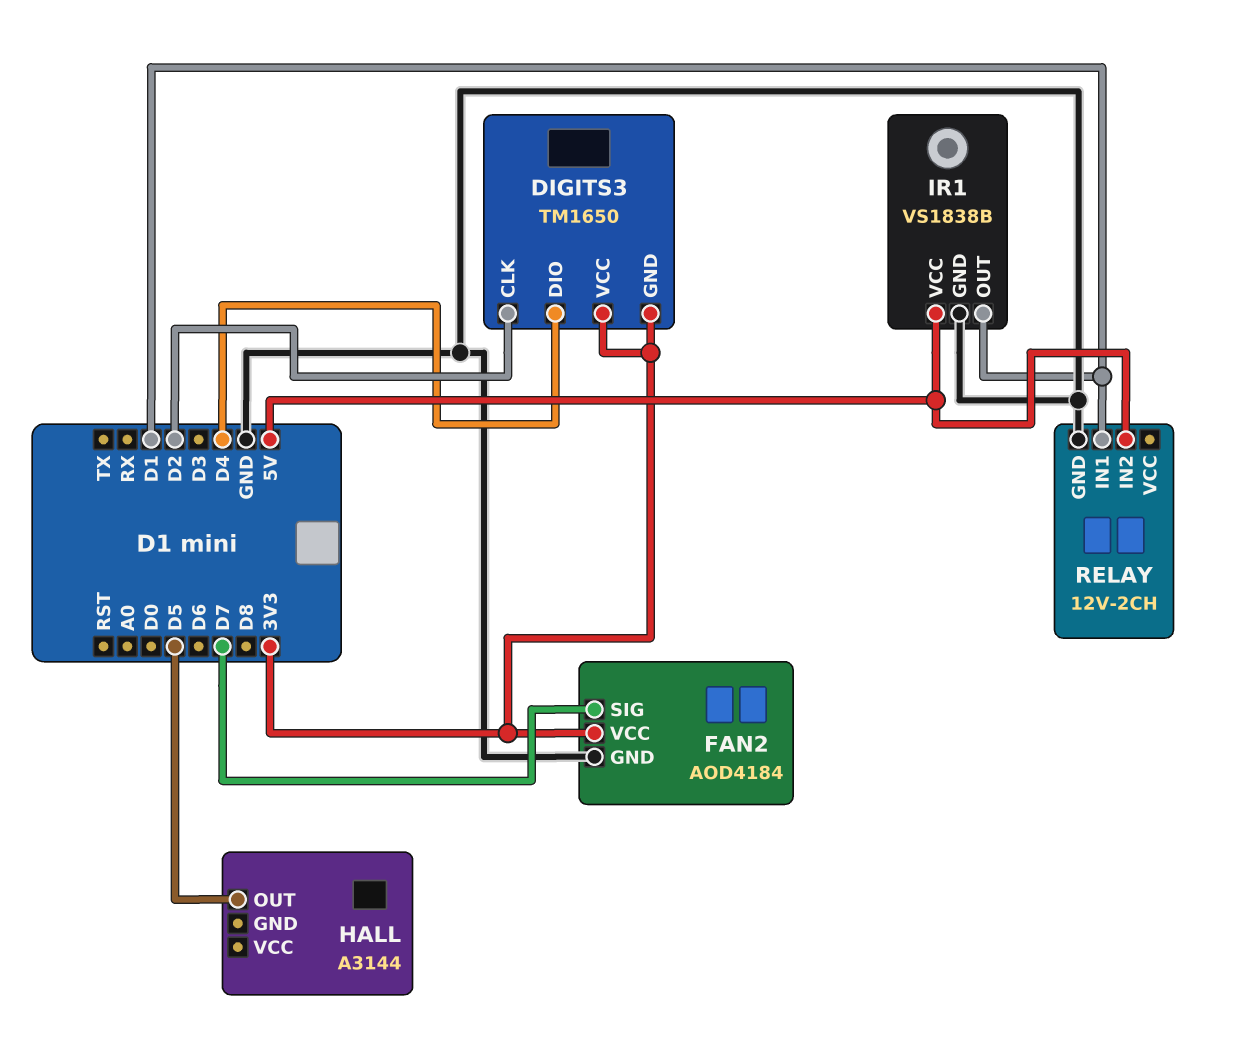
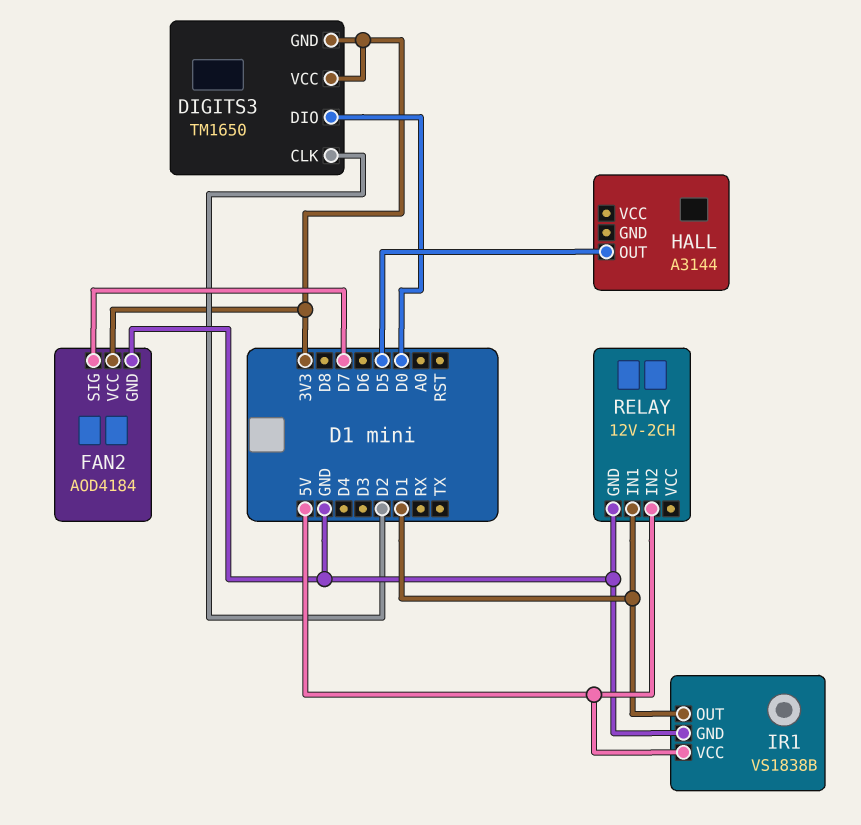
DIGITS3 pin DIO: D4 -> D0

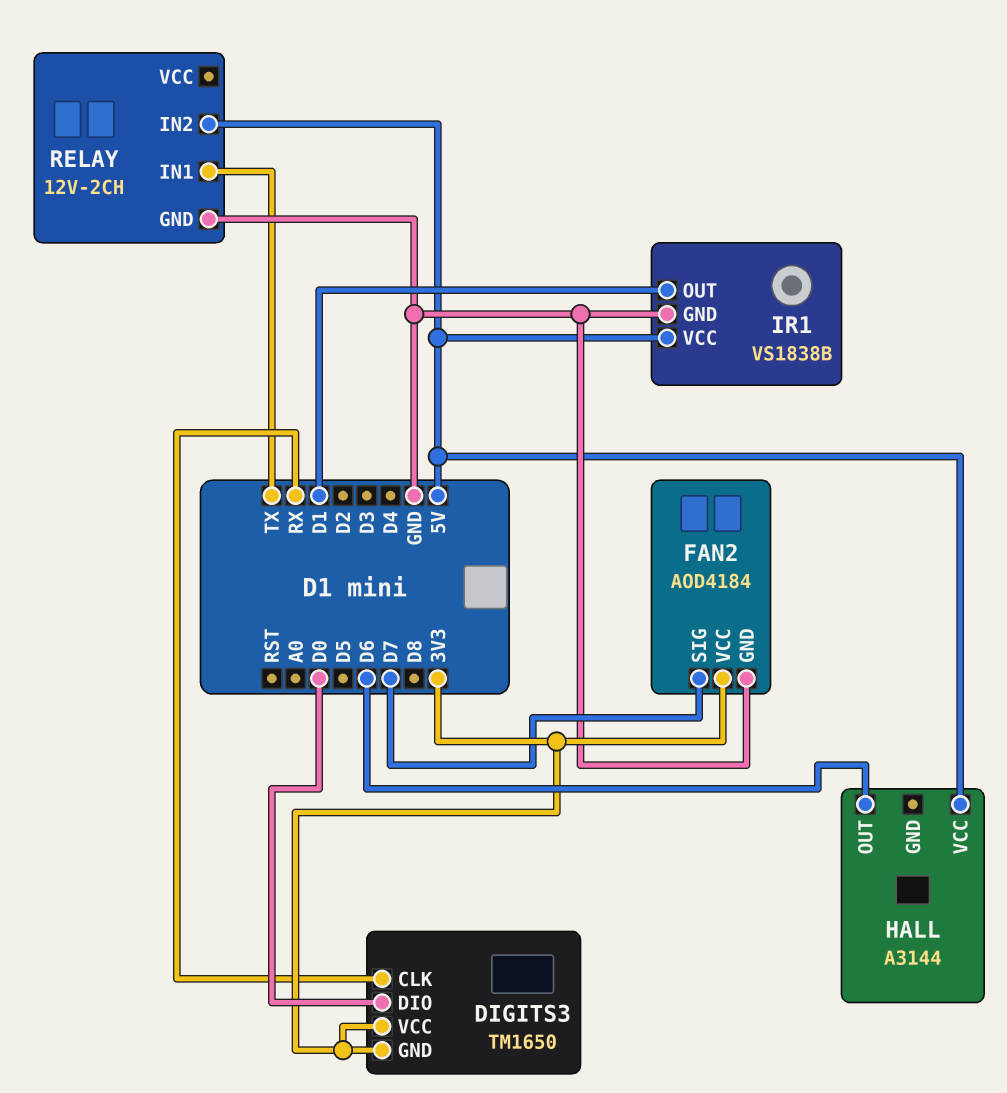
DIGITS3 pin CLK: D2 -> RX
HALL pin OUT: D5 -> D6
HALL pin VCC: none -> 5V
RELAY pin IN1: D1 -> TX

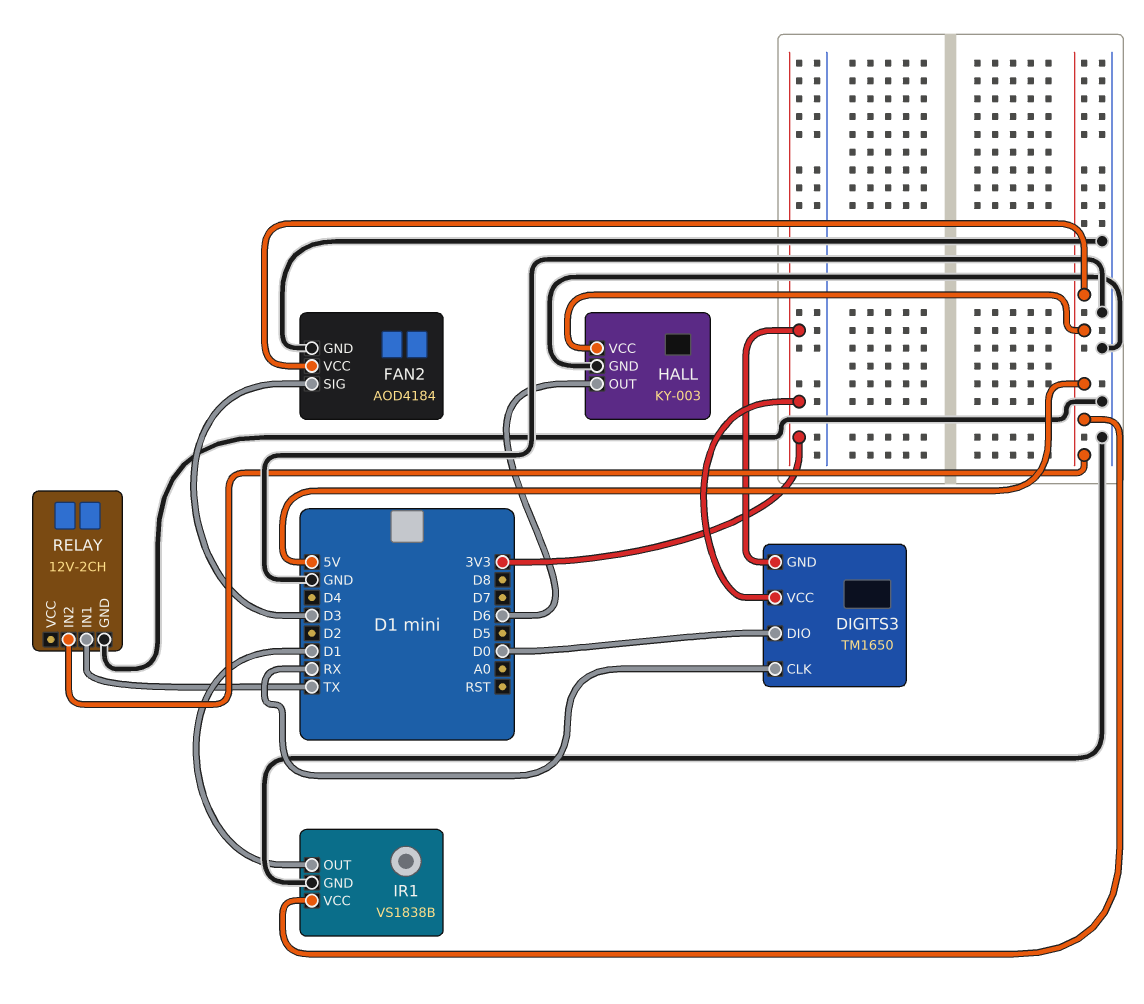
FAN2 pin SIG: D7 -> D3
FAN2 pin VCC: 3V3 -> 5V
HALL: A3144 -> KY-003
HALL pin GND: none -> GND

